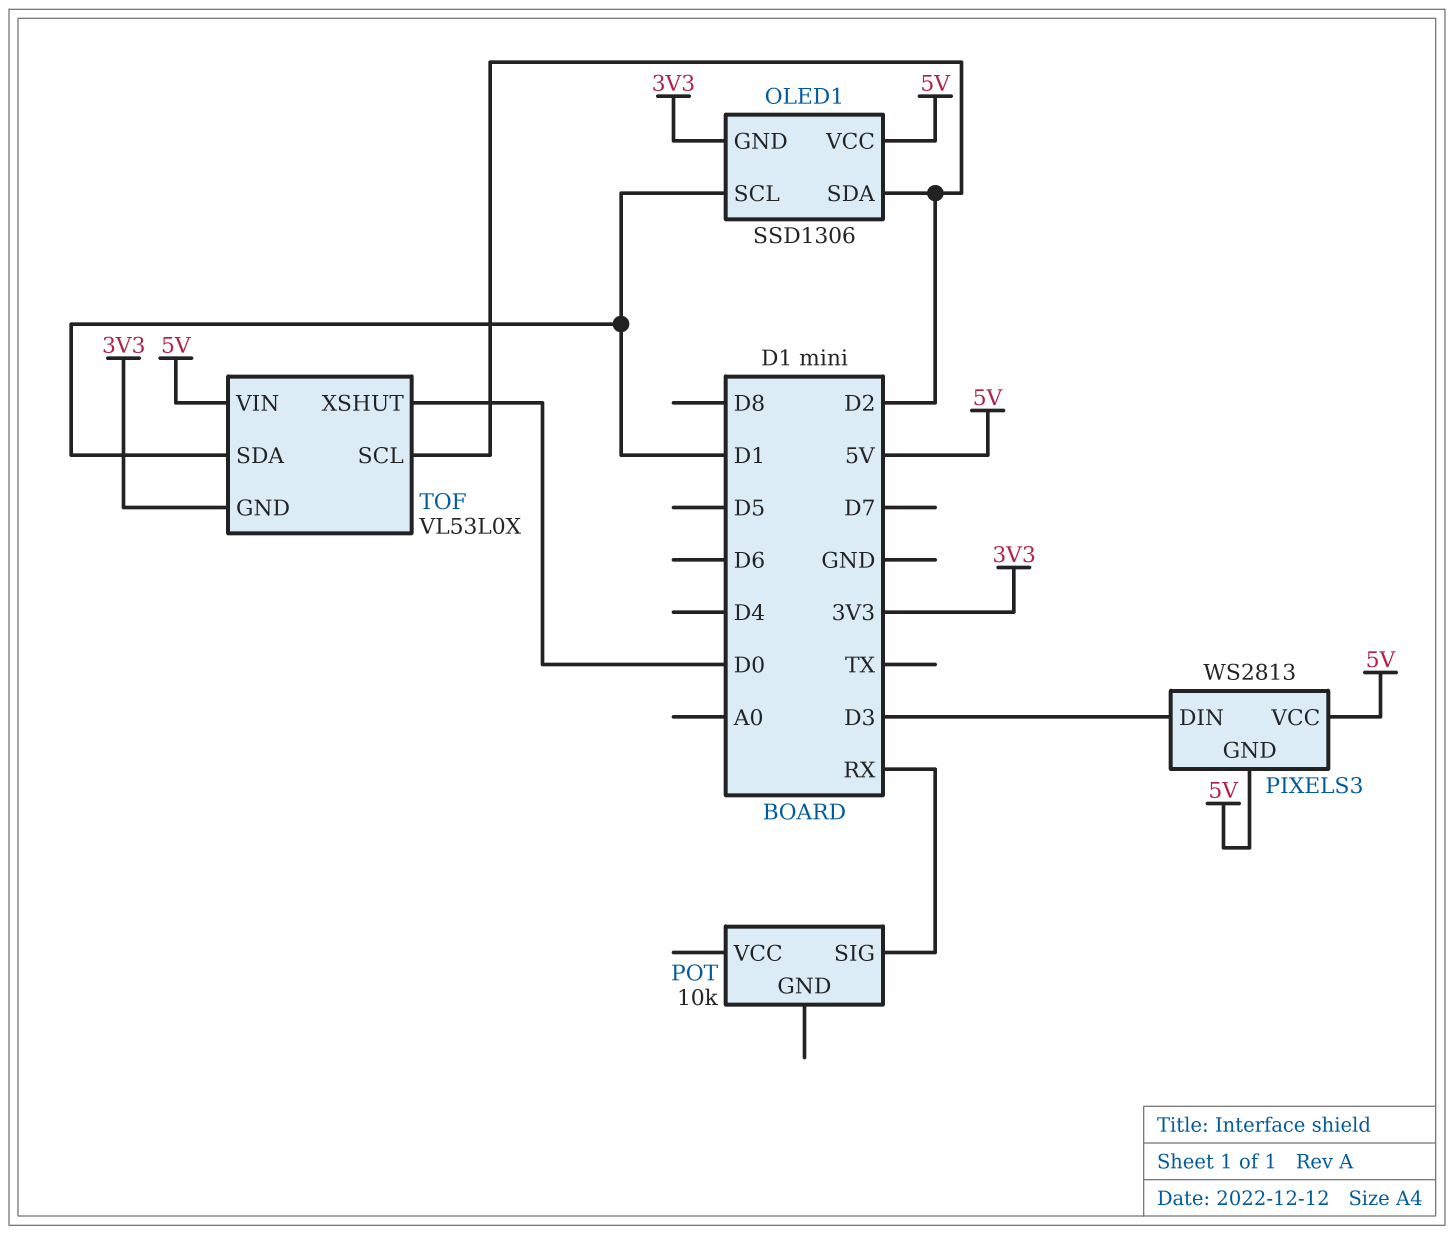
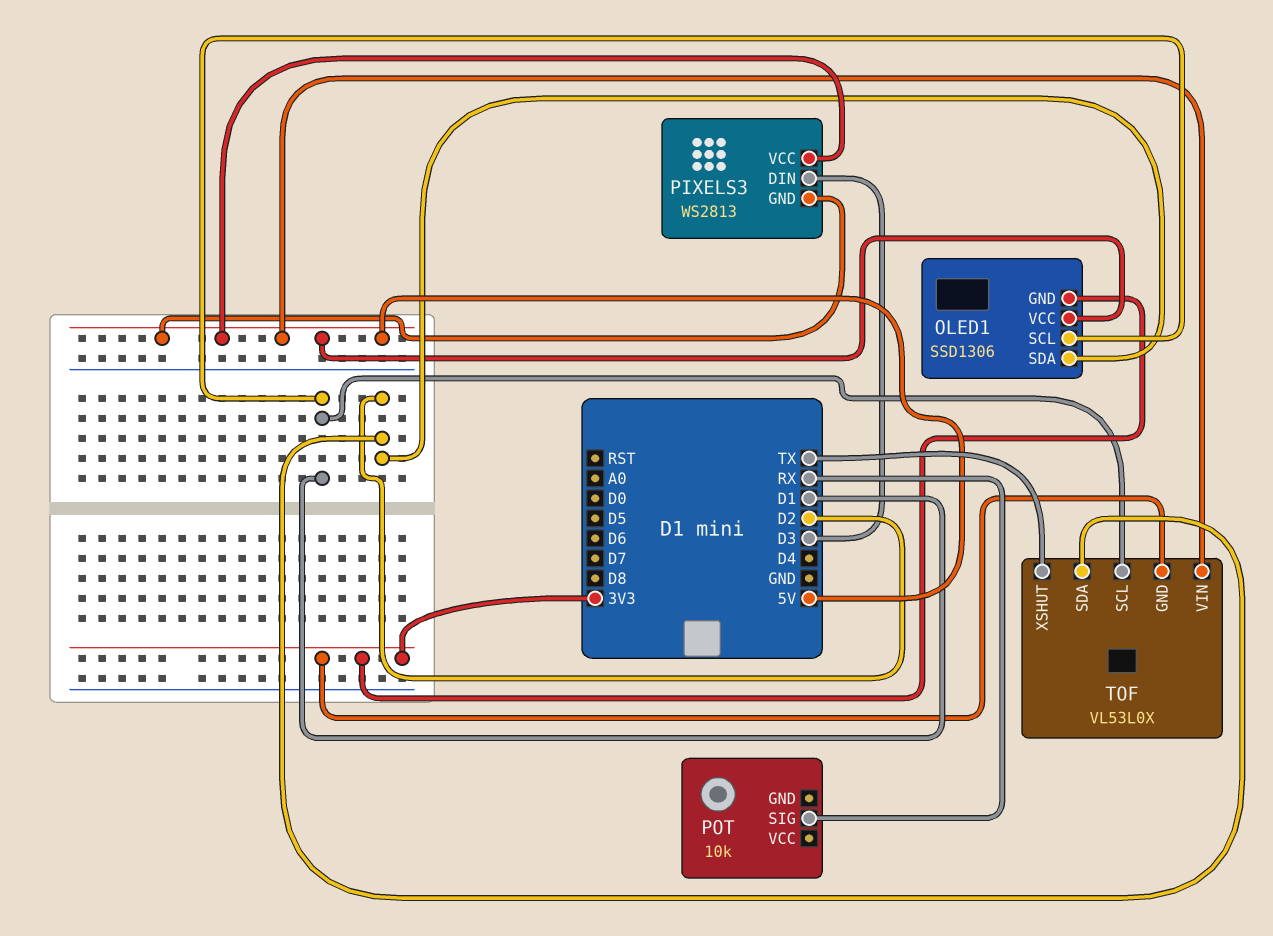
TOF pin SCL: D2 -> D1
TOF pin SDA: D1 -> D2
TOF pin XSHUT: D0 -> TX

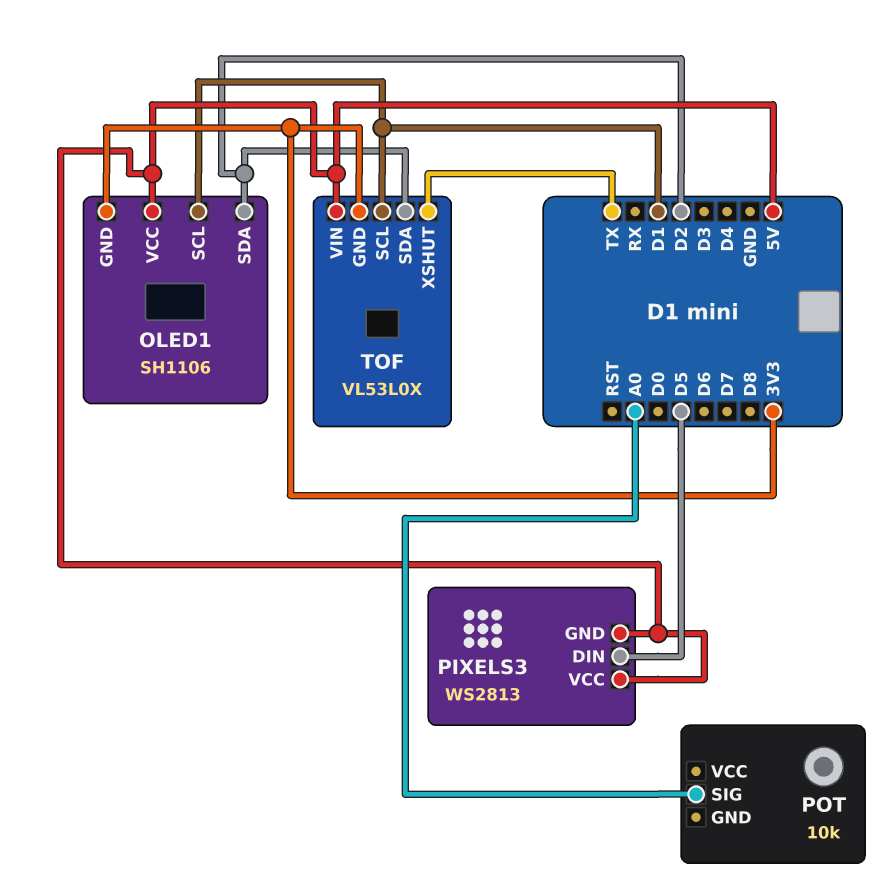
OLED1: SSD1306 -> SH1106
PIXELS3 pin DIN: D3 -> D5
POT pin SIG: RX -> A0

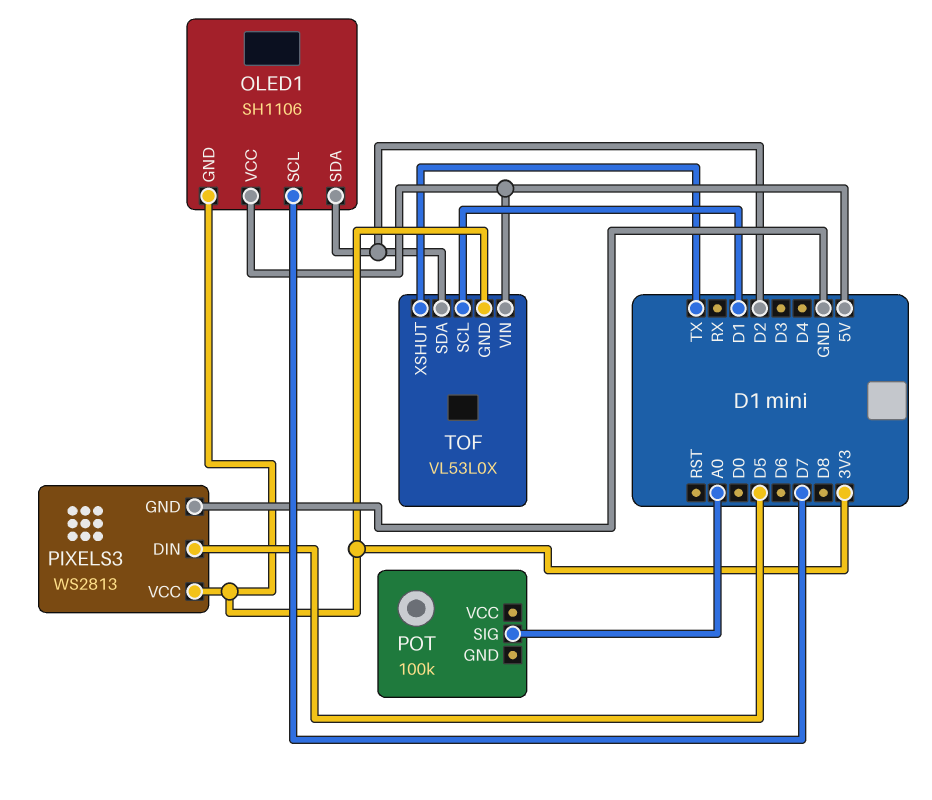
OLED1 pin SCL: D1 -> D7
PIXELS3 pin GND: 5V -> GND
PIXELS3 pin VCC: 5V -> 3V3
POT: 10k -> 100k

